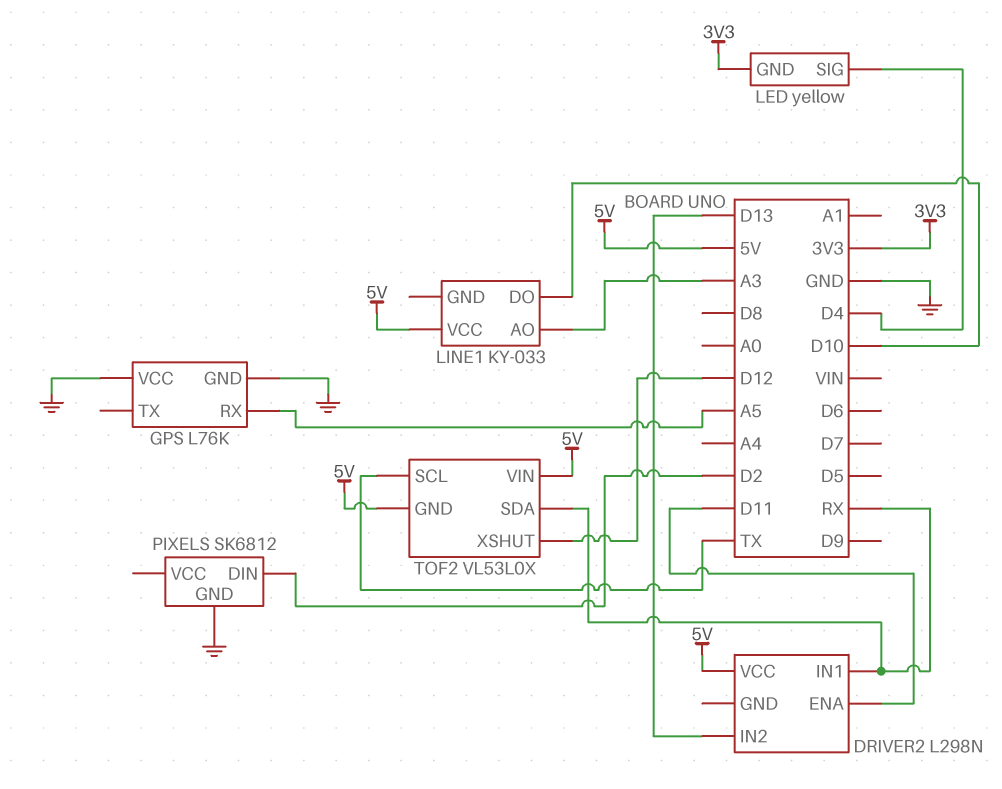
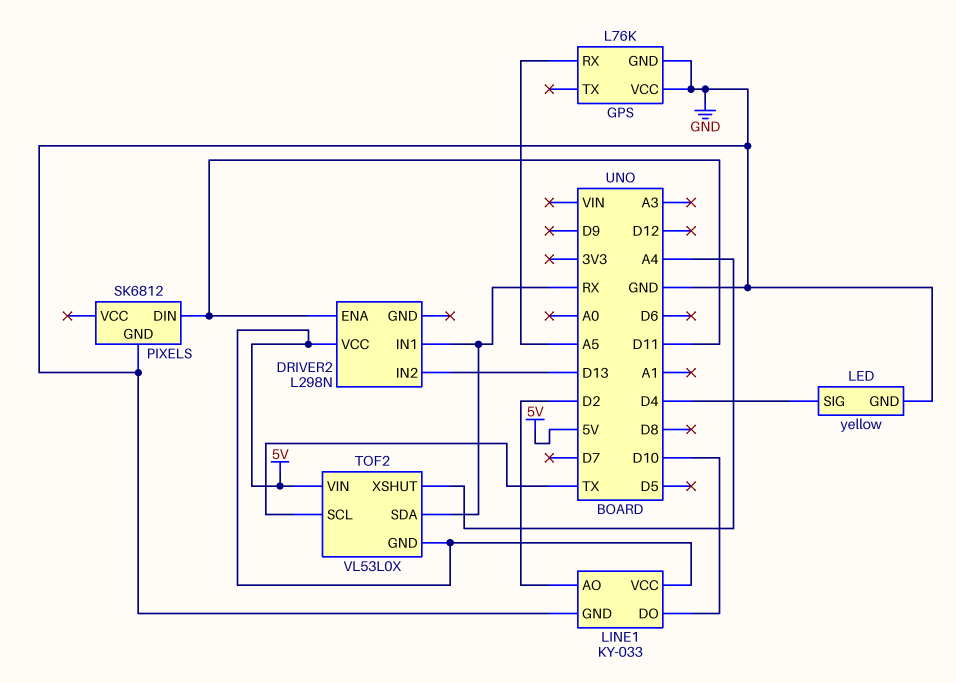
LED pin GND: 3V3 -> GND
LINE1 pin AO: A3 -> D2
LINE1 pin GND: none -> GND
PIXELS pin DIN: D2 -> D11
TOF2 pin XSHUT: D12 -> A4

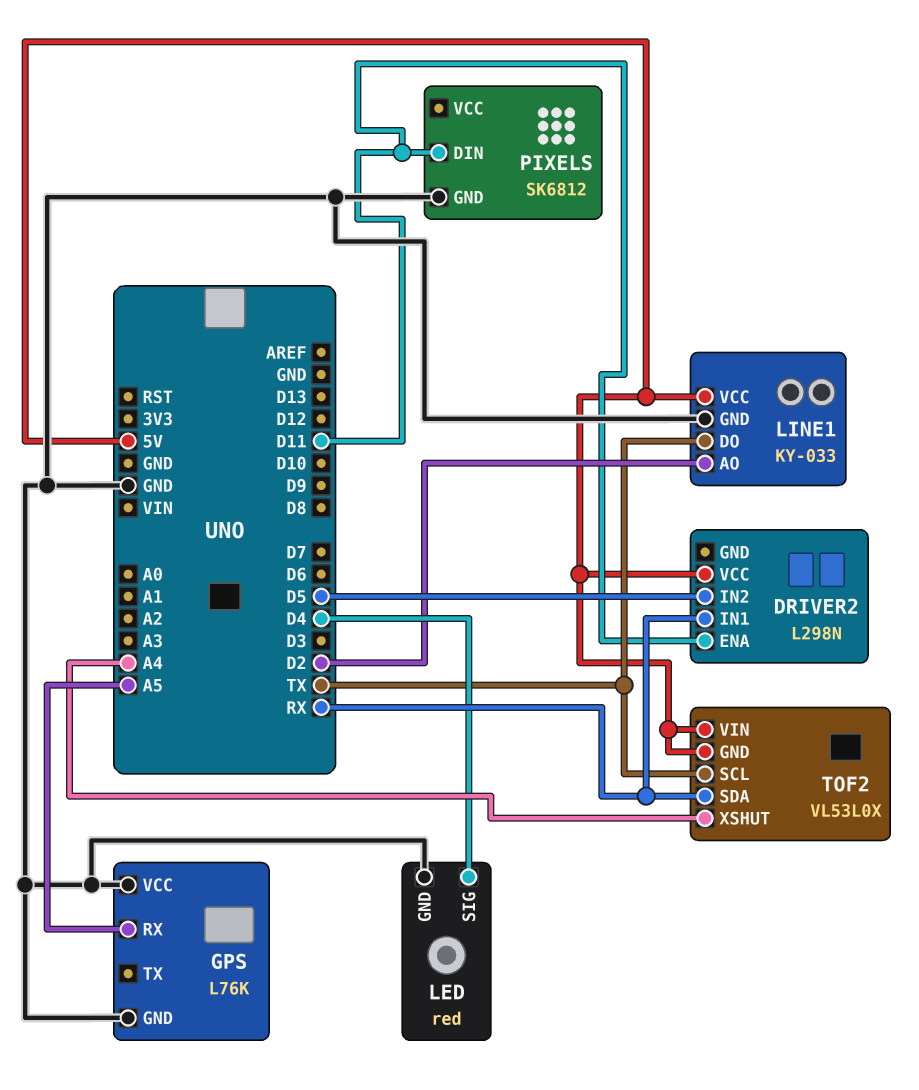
DRIVER2 pin IN2: D13 -> D5
LED: yellow -> red
LINE1 pin DO: D10 -> TX

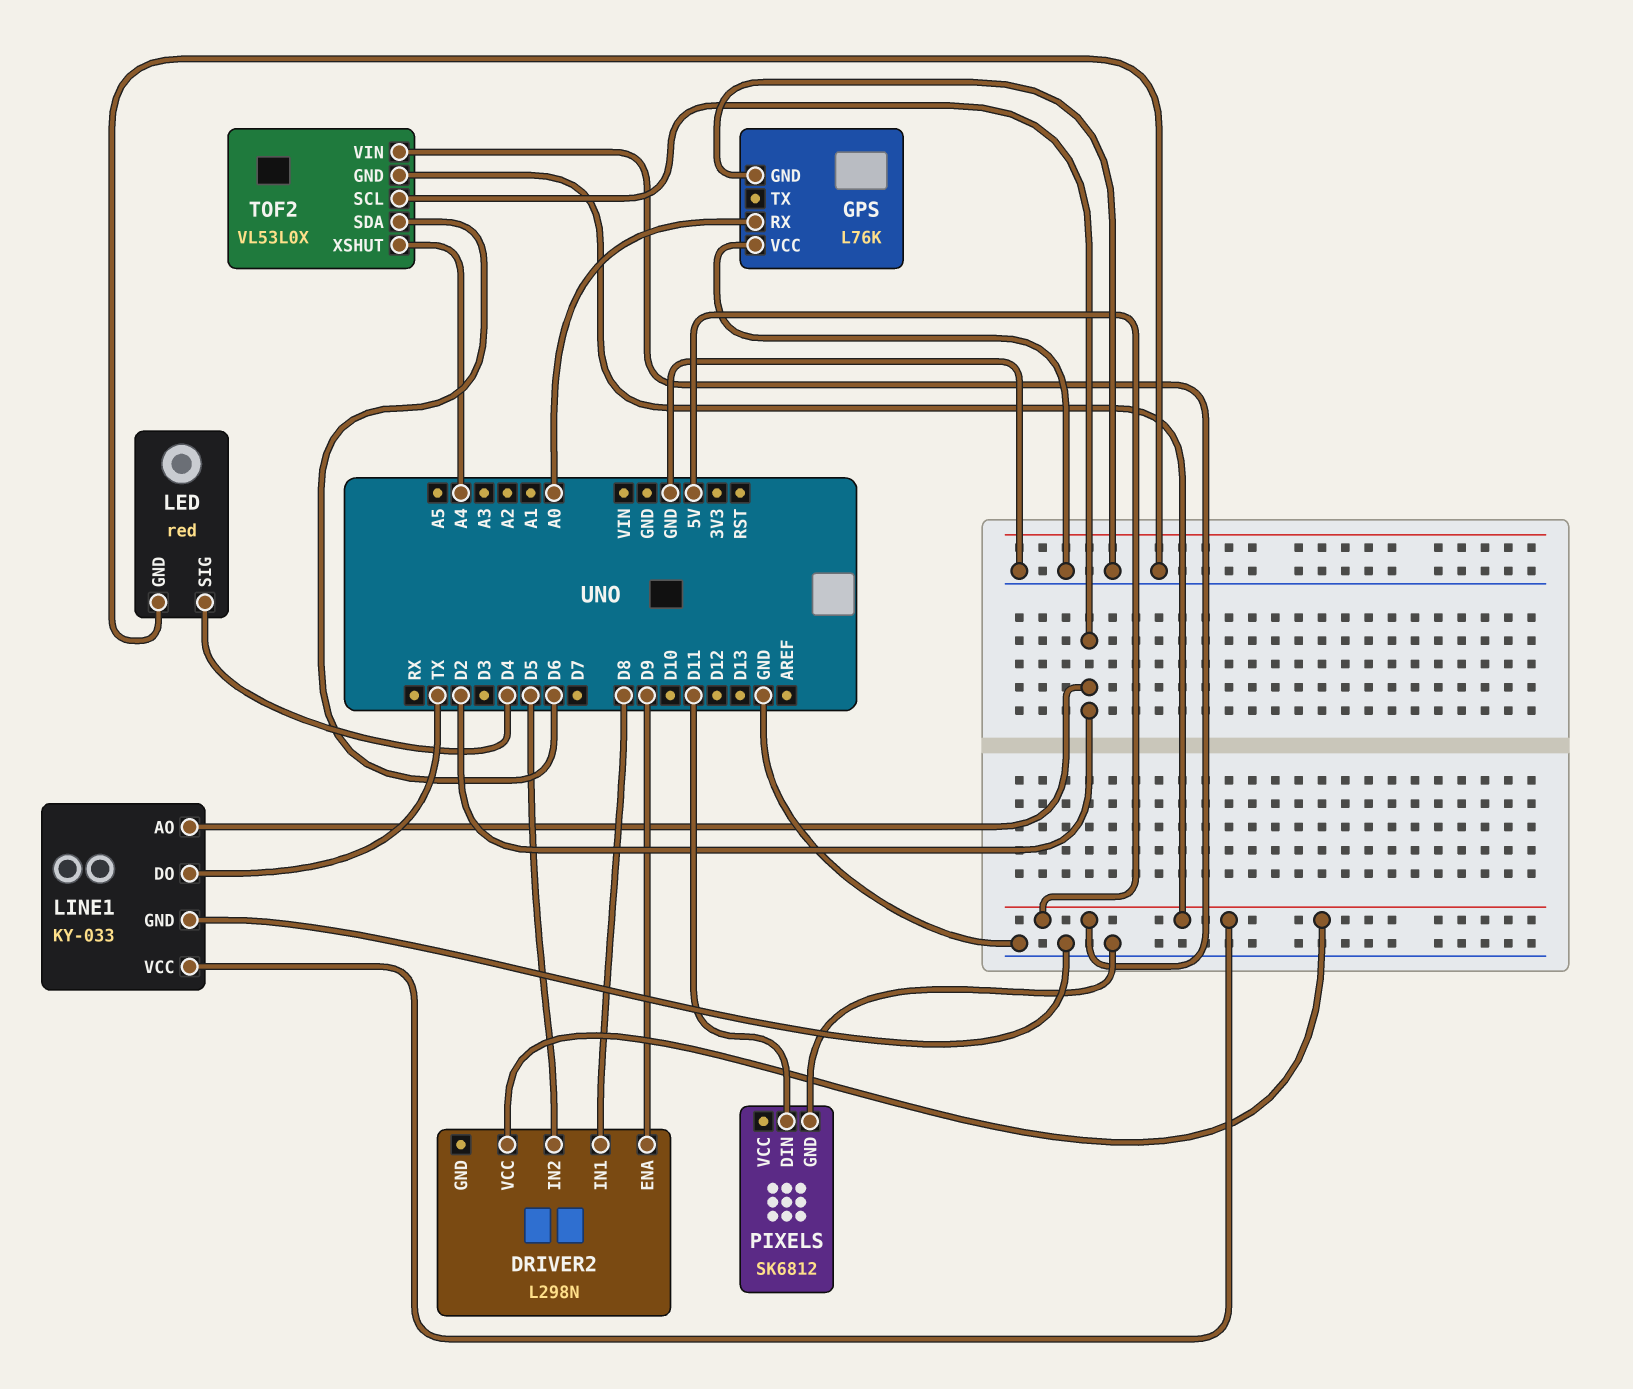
DRIVER2 pin ENA: D11 -> D9
DRIVER2 pin IN1: RX -> D8
GPS pin RX: A5 -> A0
TOF2 pin SCL: TX -> D2
TOF2 pin SDA: RX -> D6

